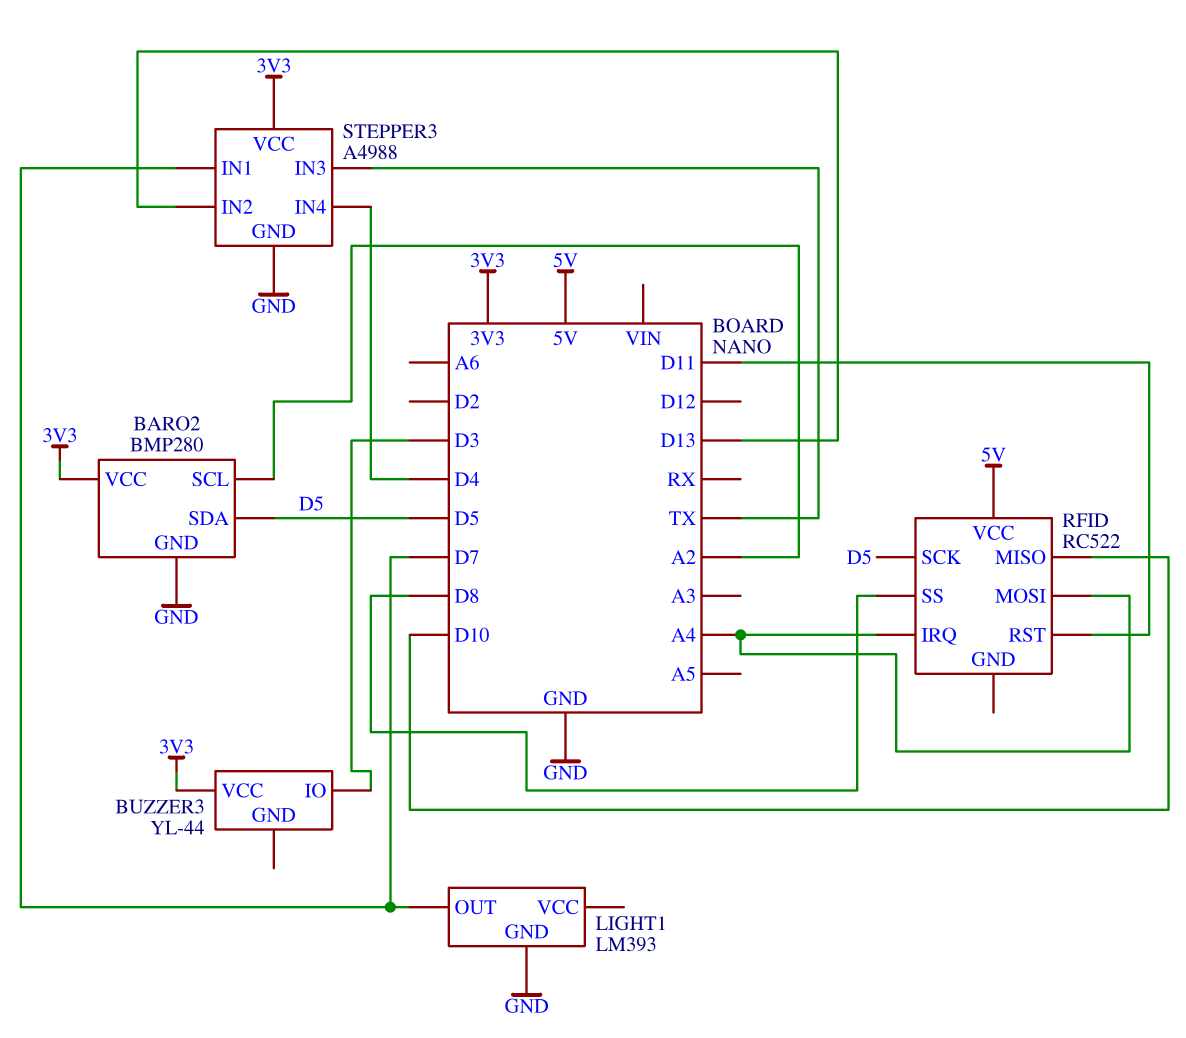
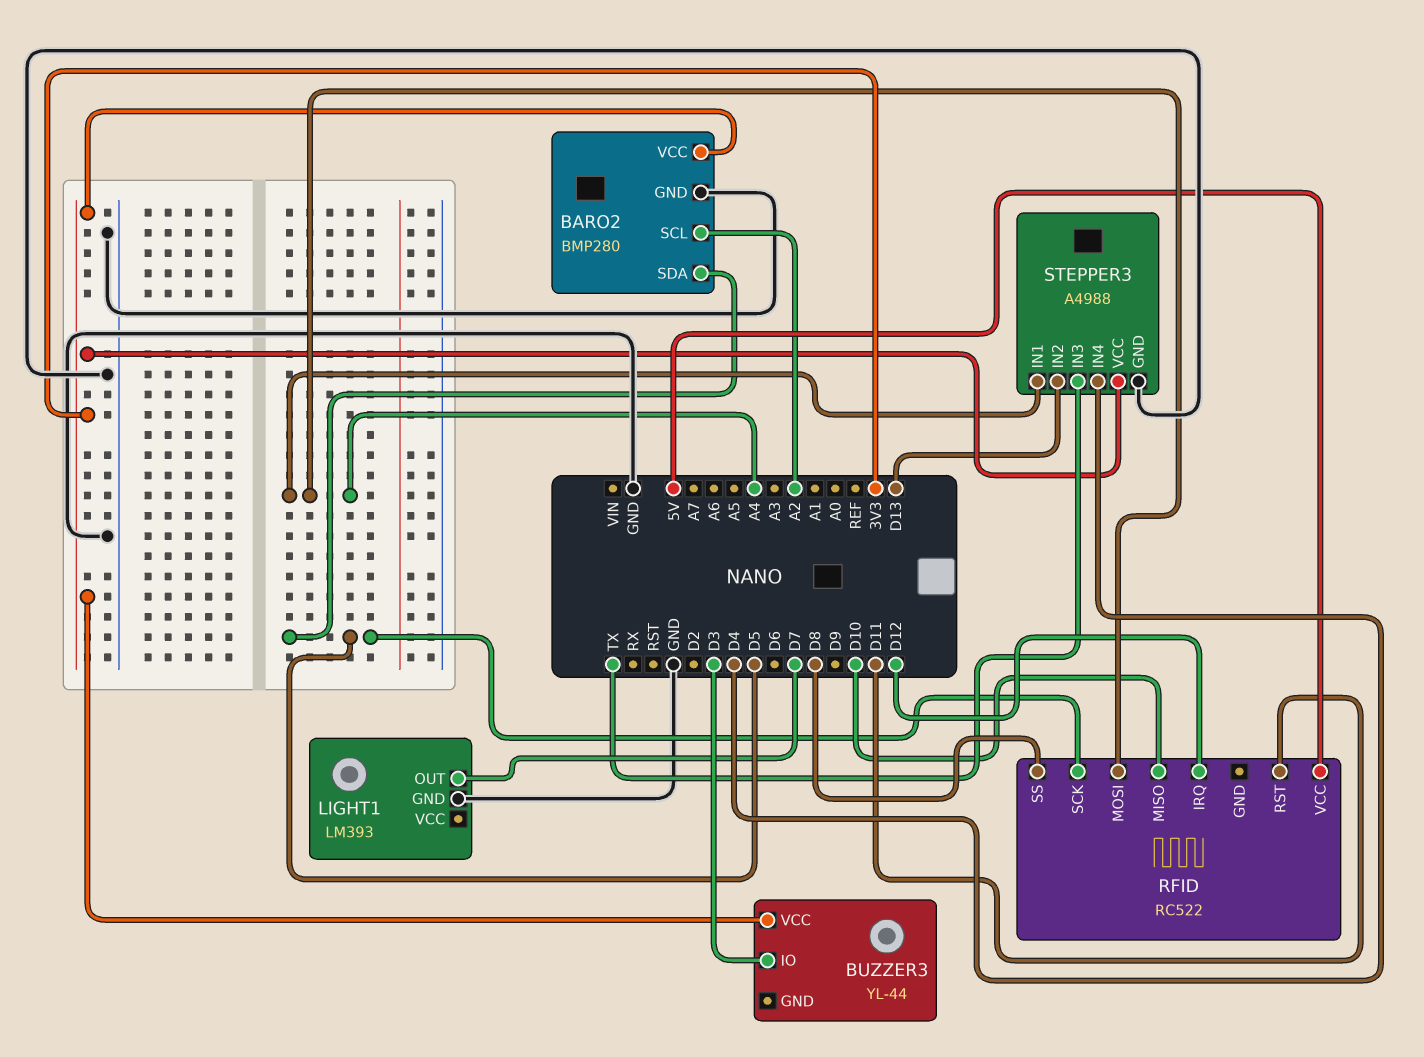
RFID pin IRQ: A4 -> D12
STEPPER3 pin IN1: D7 -> A4

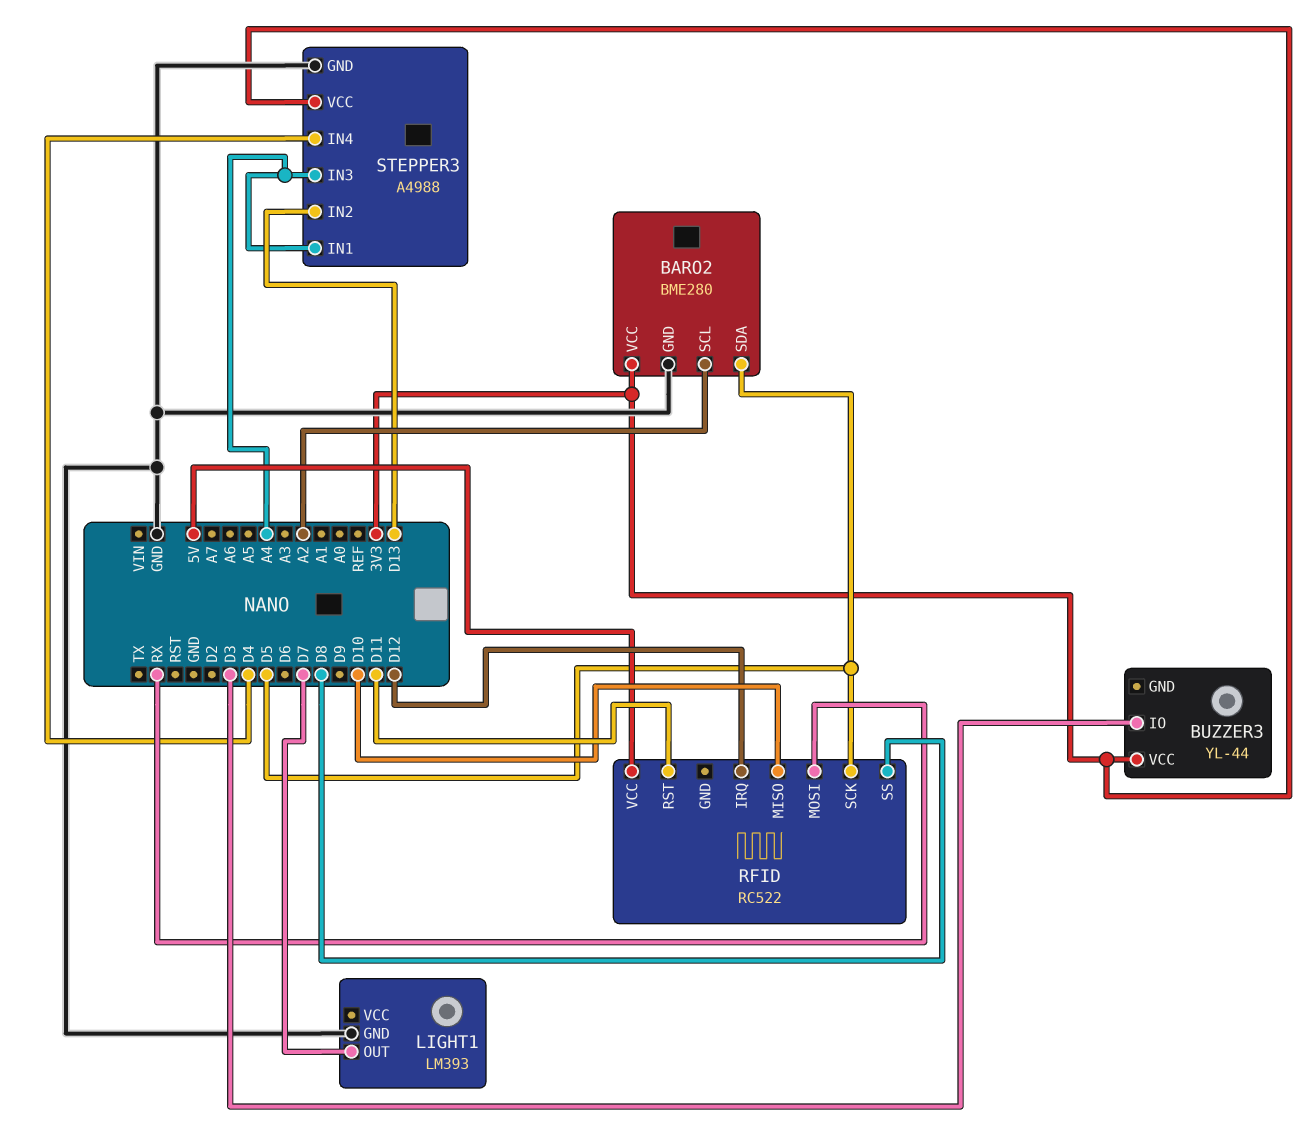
BARO2: BMP280 -> BME280
RFID pin MOSI: A4 -> RX
STEPPER3 pin IN3: TX -> A4

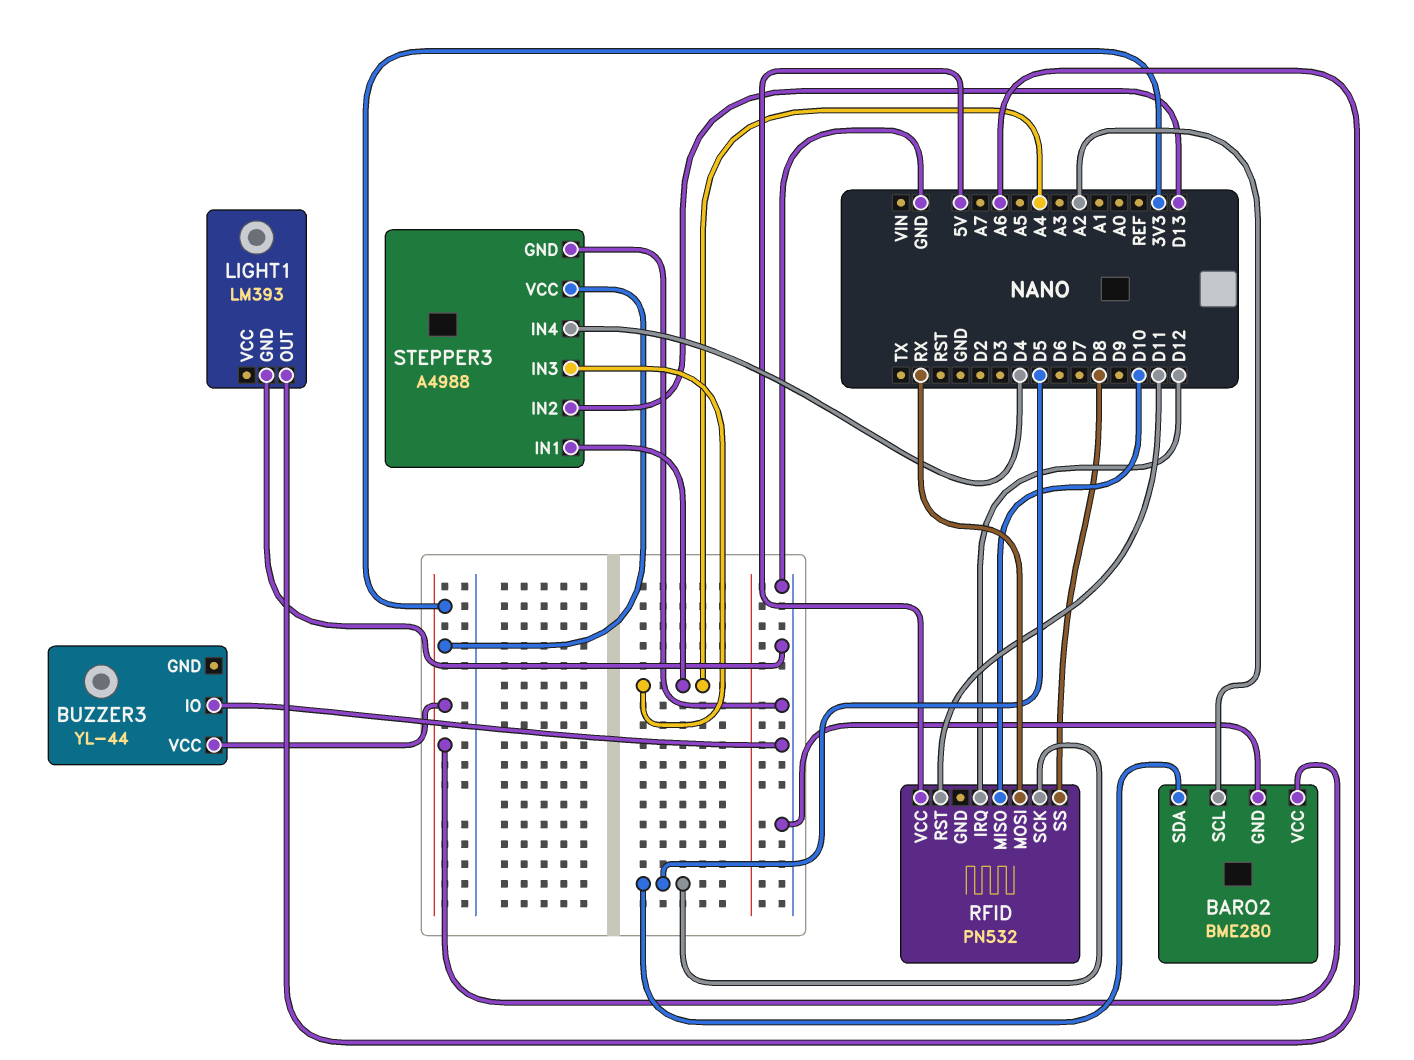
BUZZER3 pin IO: D3 -> GND
LIGHT1 pin OUT: D7 -> A6
RFID: RC522 -> PN532

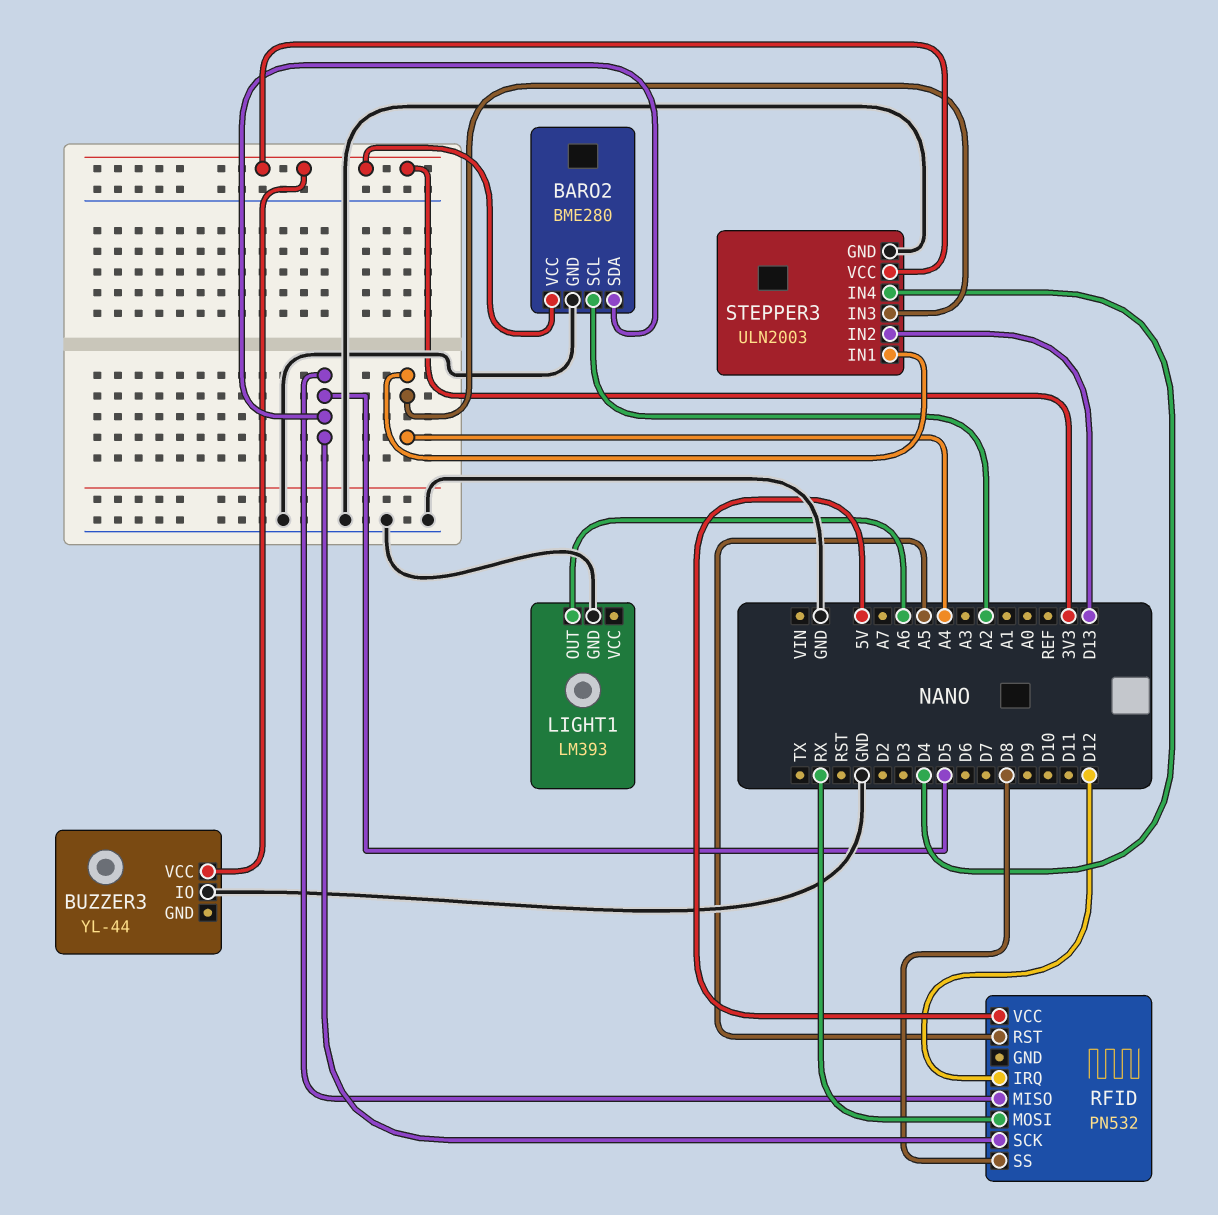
RFID pin MISO: D10 -> D5
RFID pin RST: D11 -> A5
STEPPER3: A4988 -> ULN2003

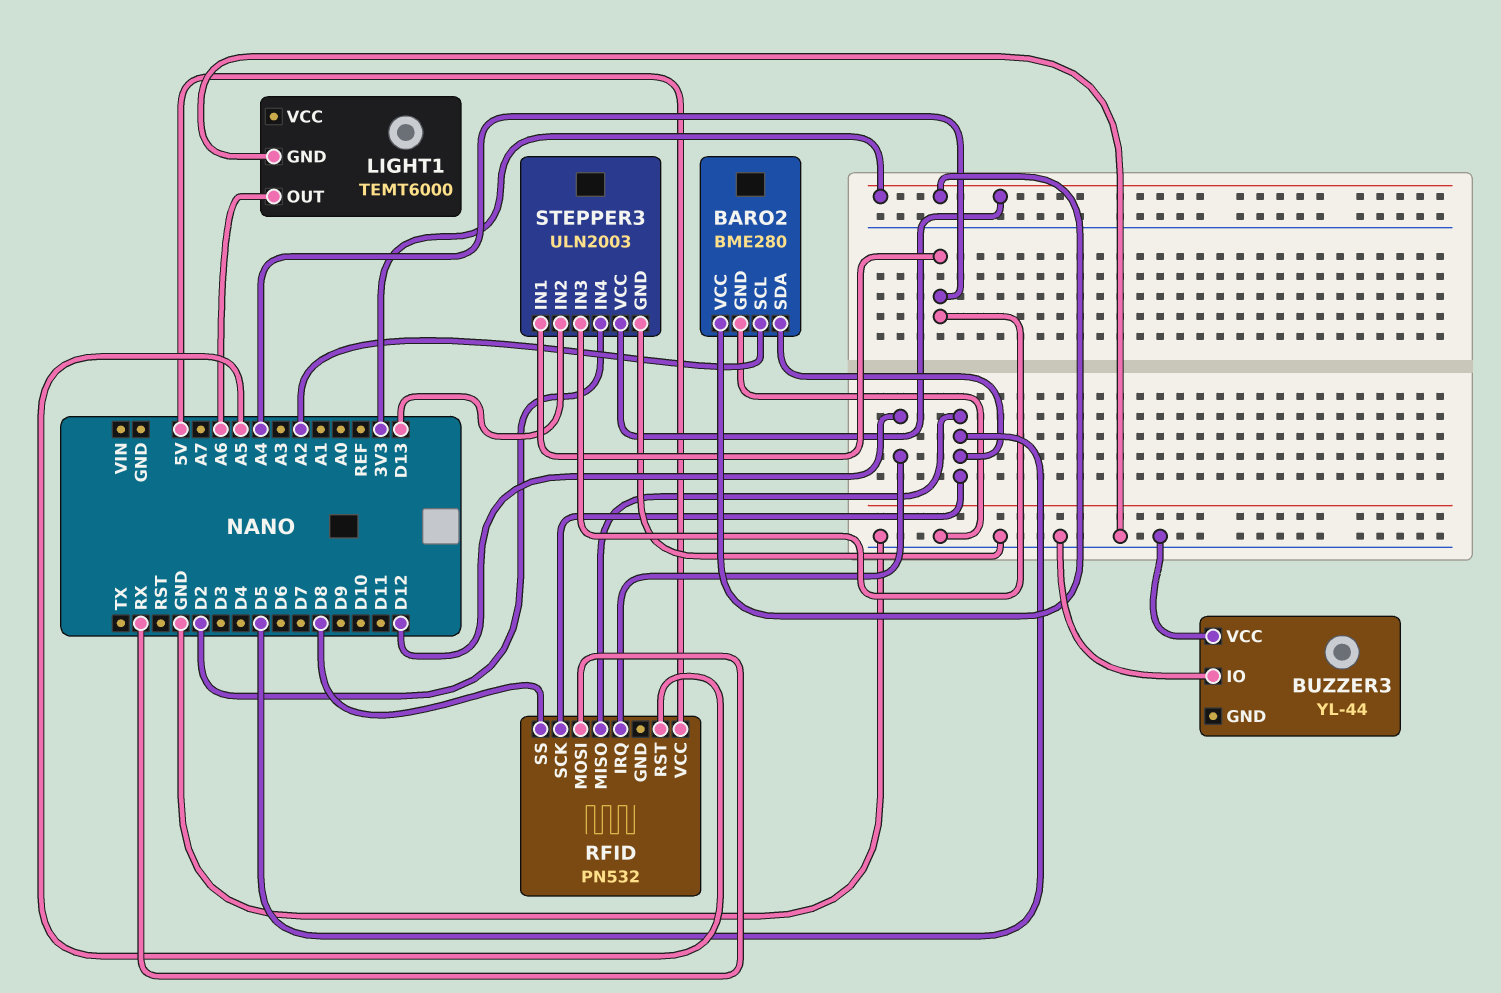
BUZZER3 pin VCC: 3V3 -> GND
LIGHT1: LM393 -> TEMT6000
STEPPER3 pin IN4: D4 -> D2

